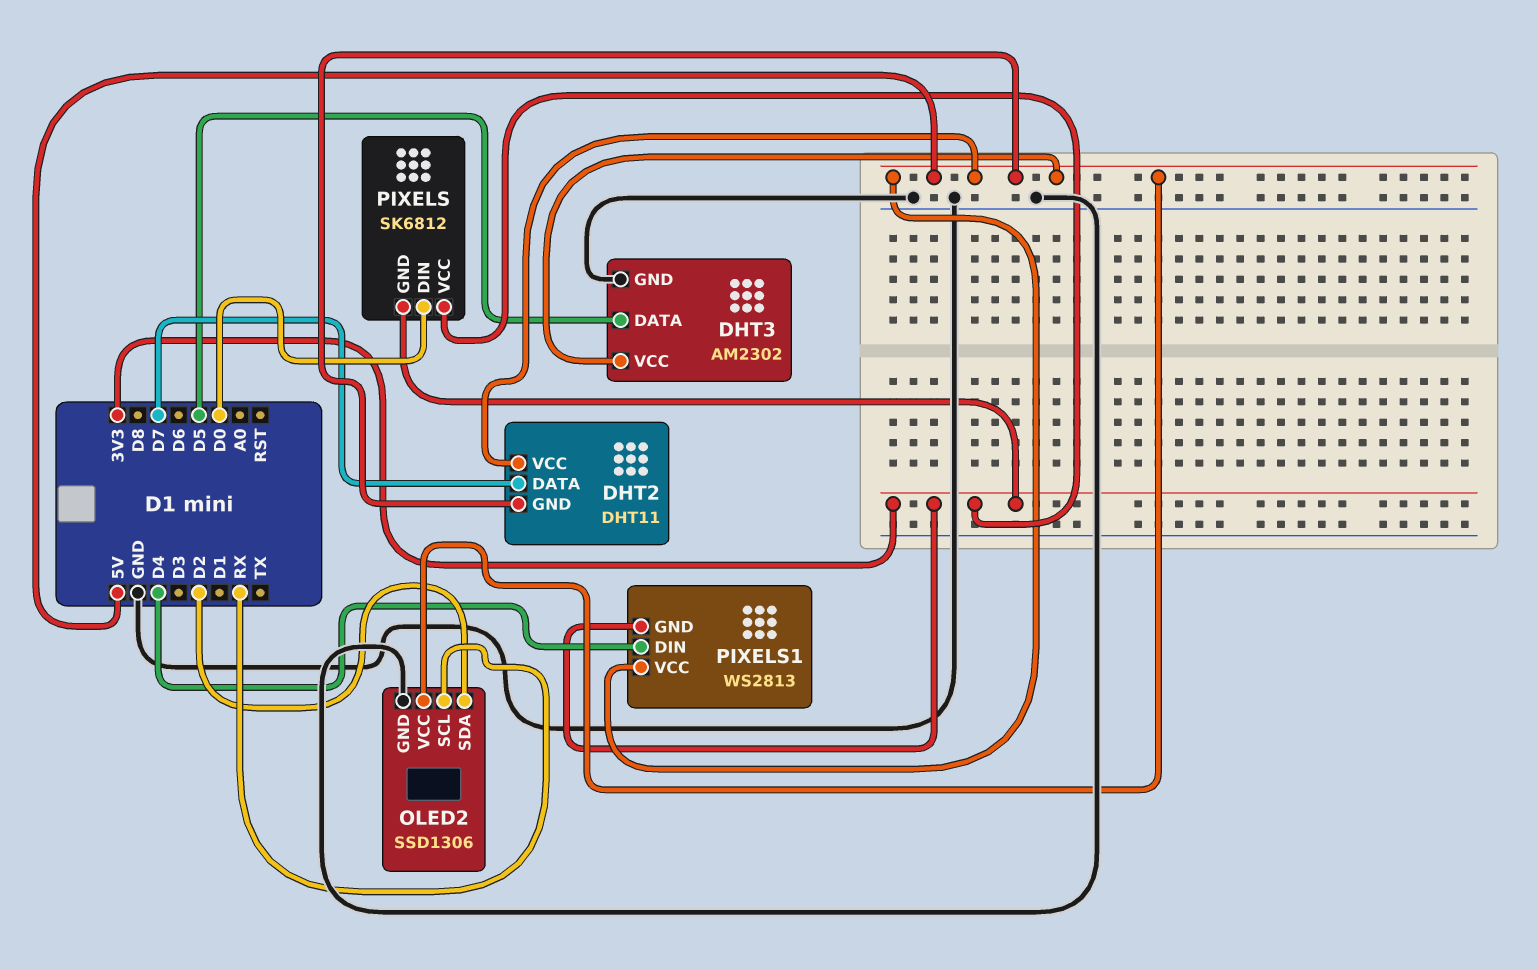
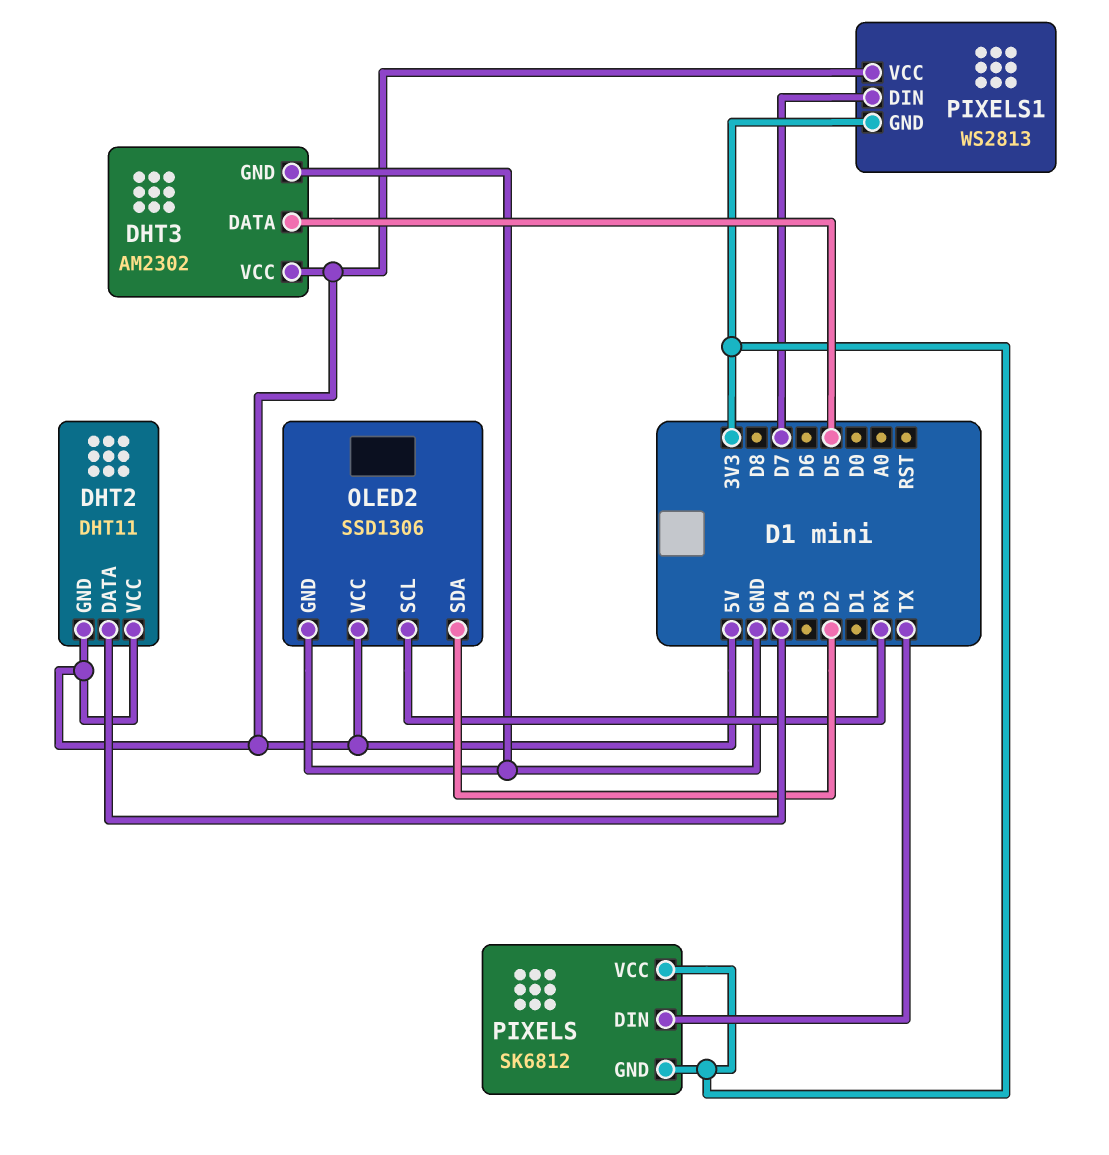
DHT2 pin DATA: D7 -> D4
PIXELS pin DIN: D0 -> TX
PIXELS1 pin DIN: D4 -> D7

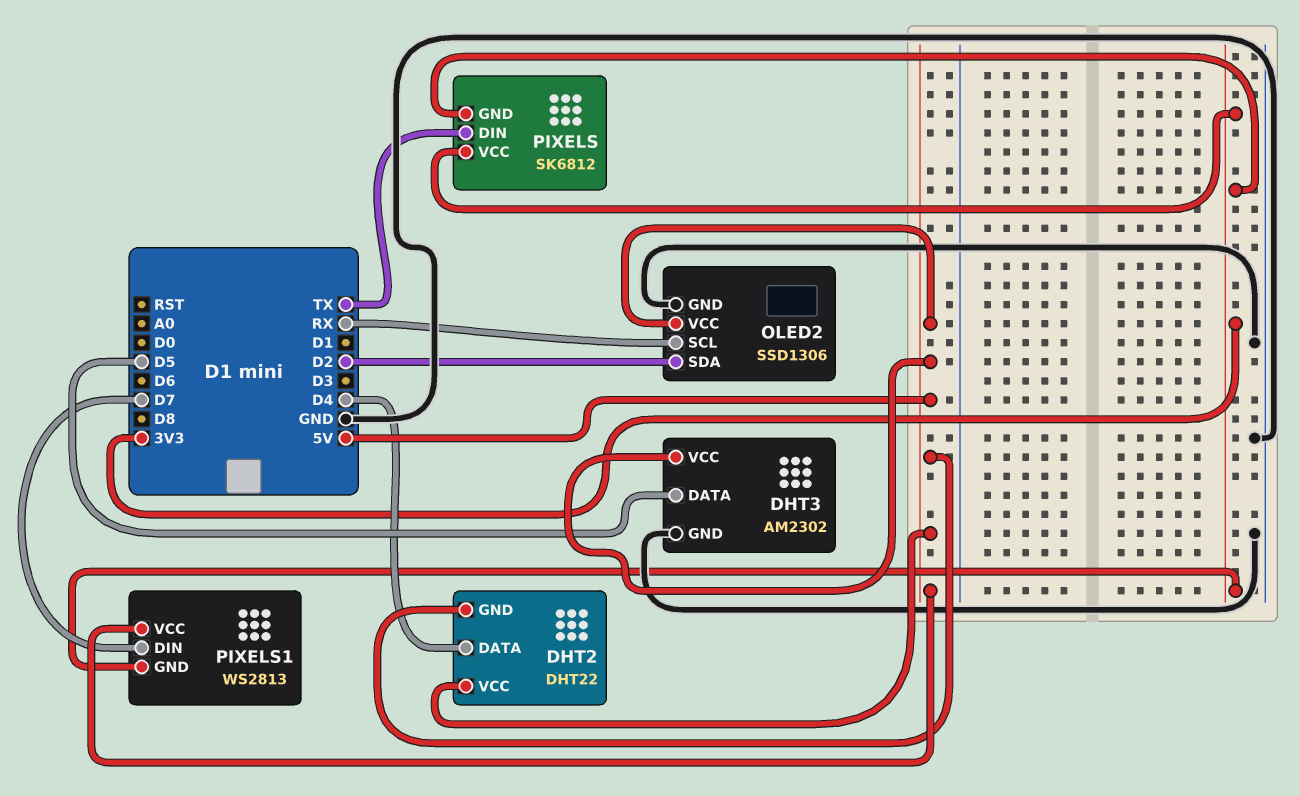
DHT2: DHT11 -> DHT22

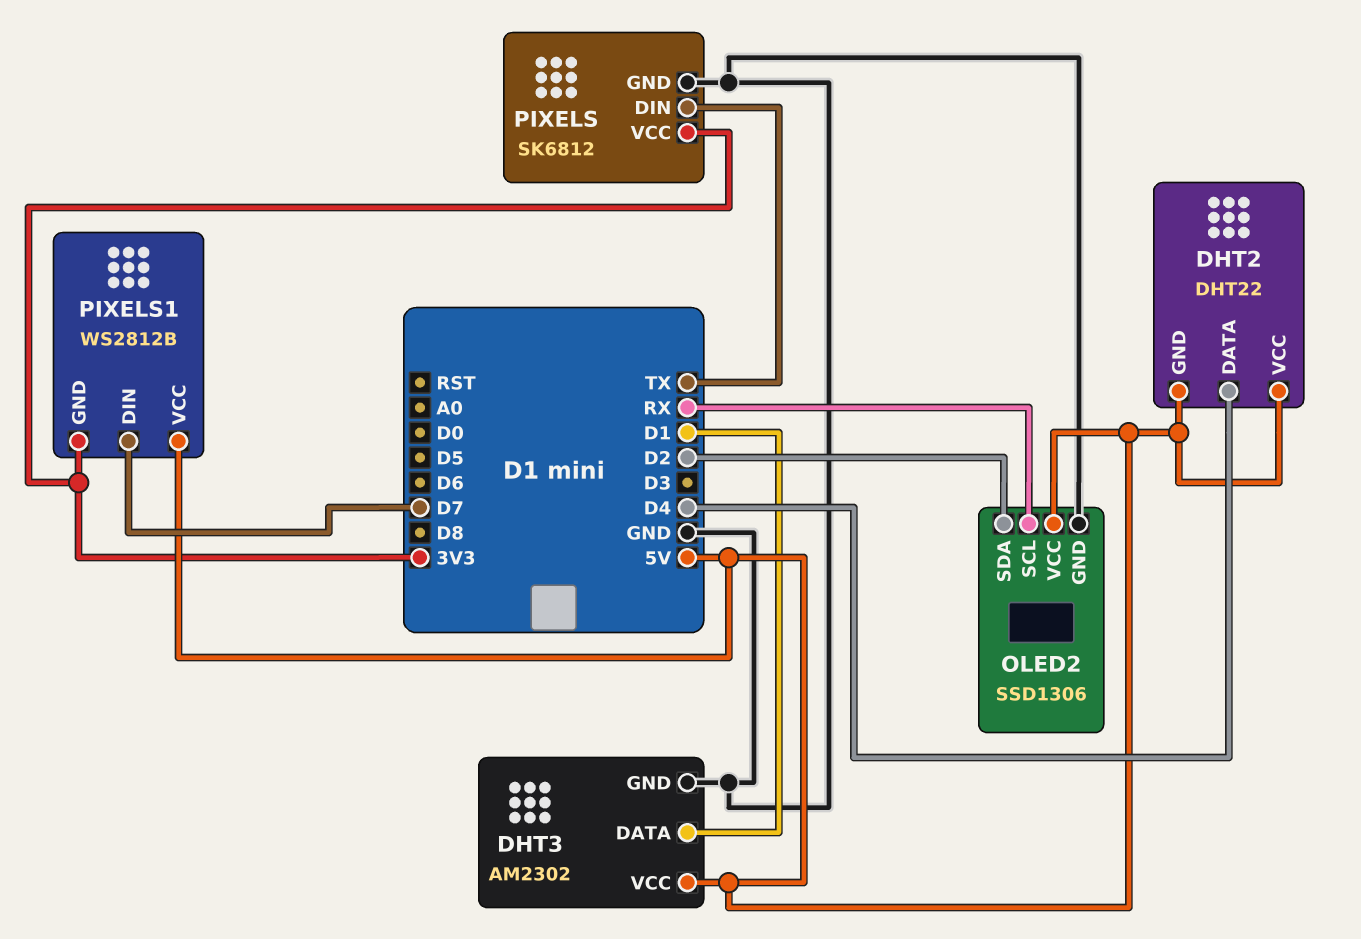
DHT3 pin DATA: D5 -> D1
PIXELS pin GND: 3V3 -> GND
PIXELS1: WS2813 -> WS2812B

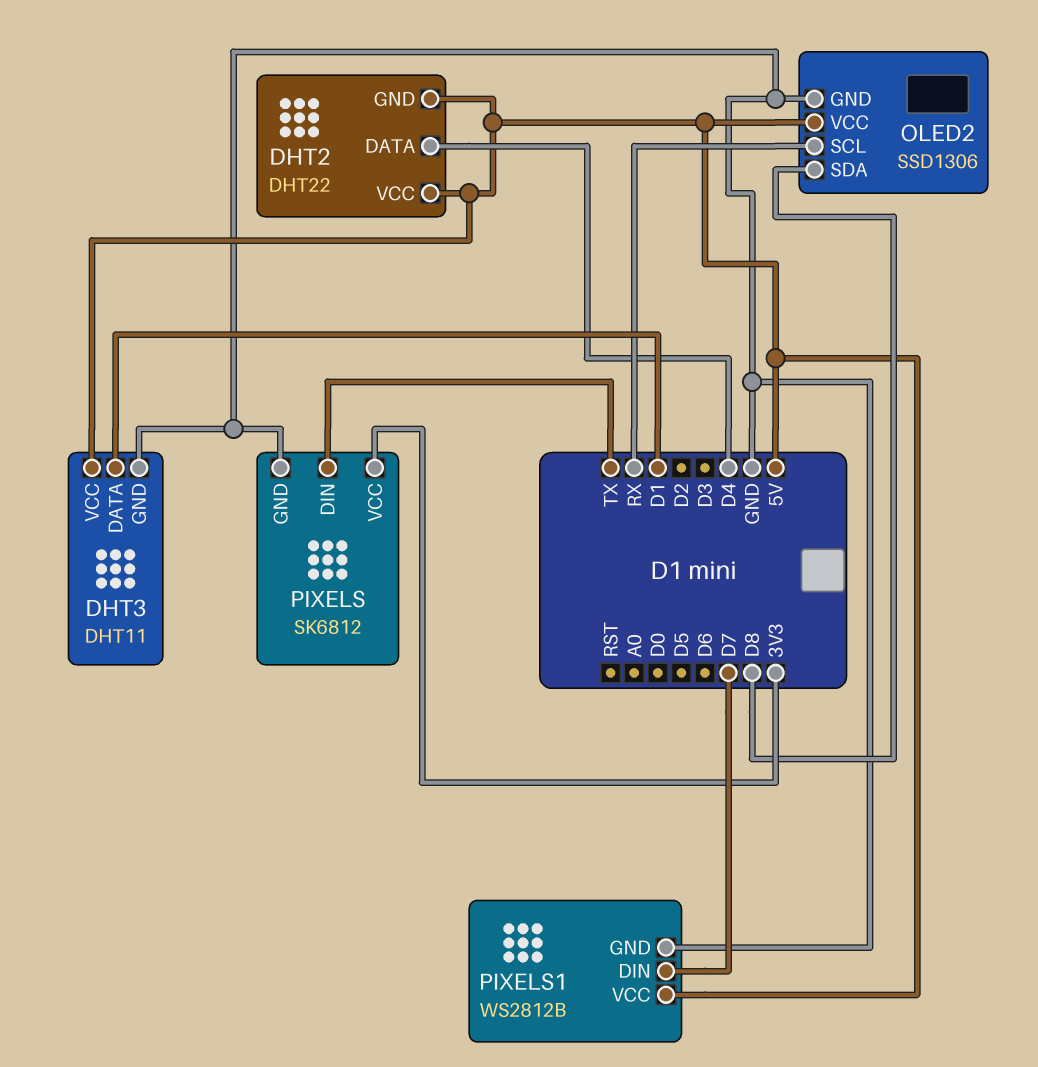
DHT3: AM2302 -> DHT11
OLED2 pin SDA: D2 -> D8
PIXELS1 pin GND: 3V3 -> GND

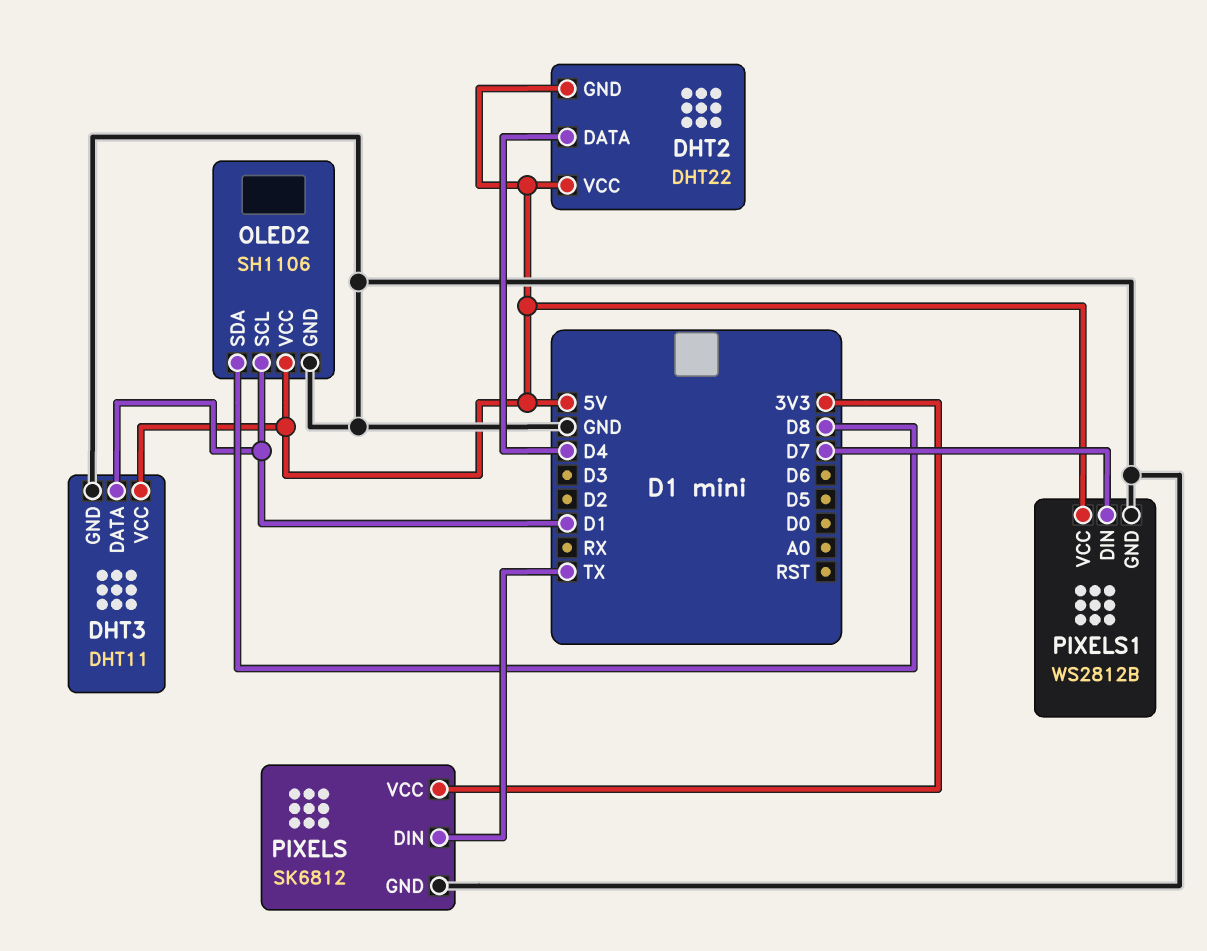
OLED2: SSD1306 -> SH1106
OLED2 pin SCL: RX -> D1

